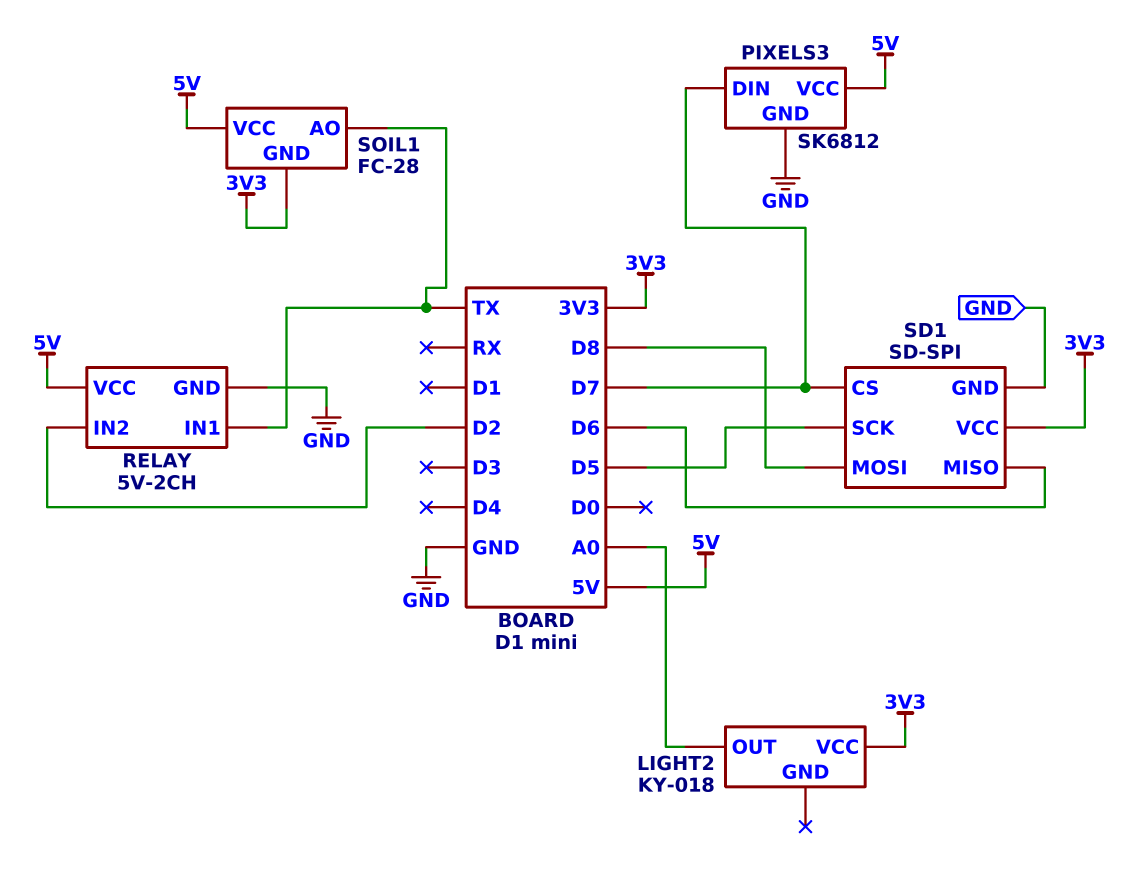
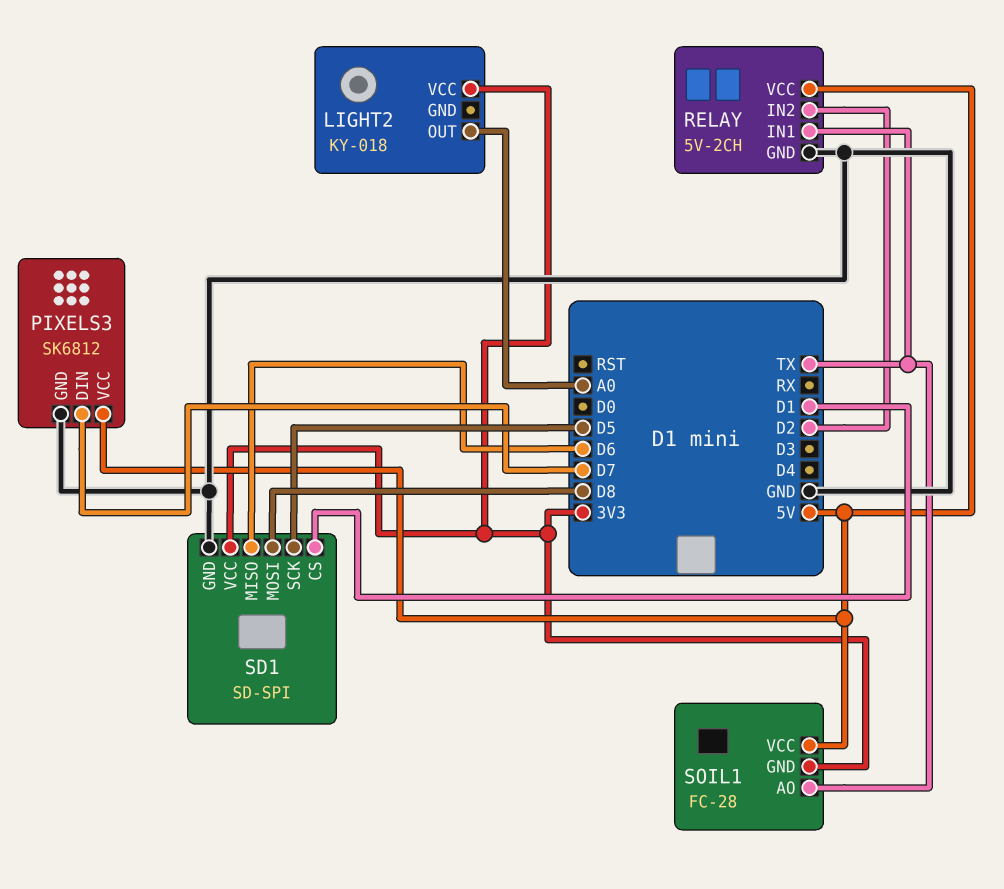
SD1 pin CS: D7 -> D1

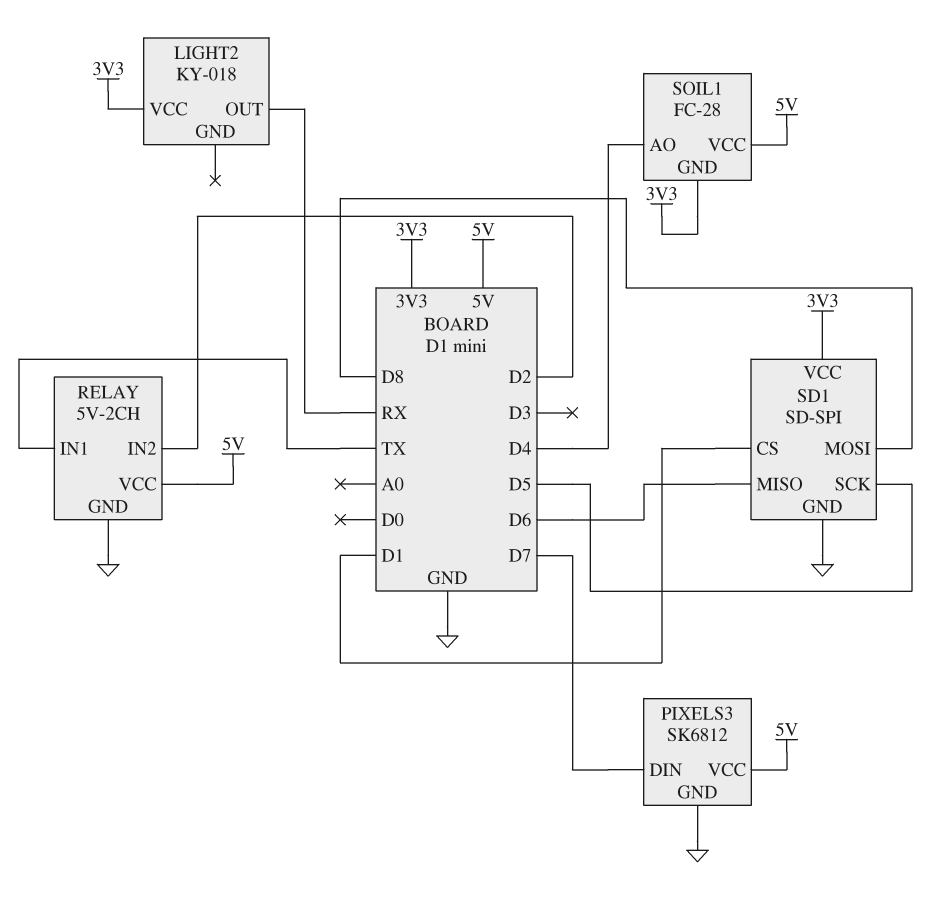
LIGHT2 pin OUT: A0 -> RX
SOIL1 pin AO: TX -> D4

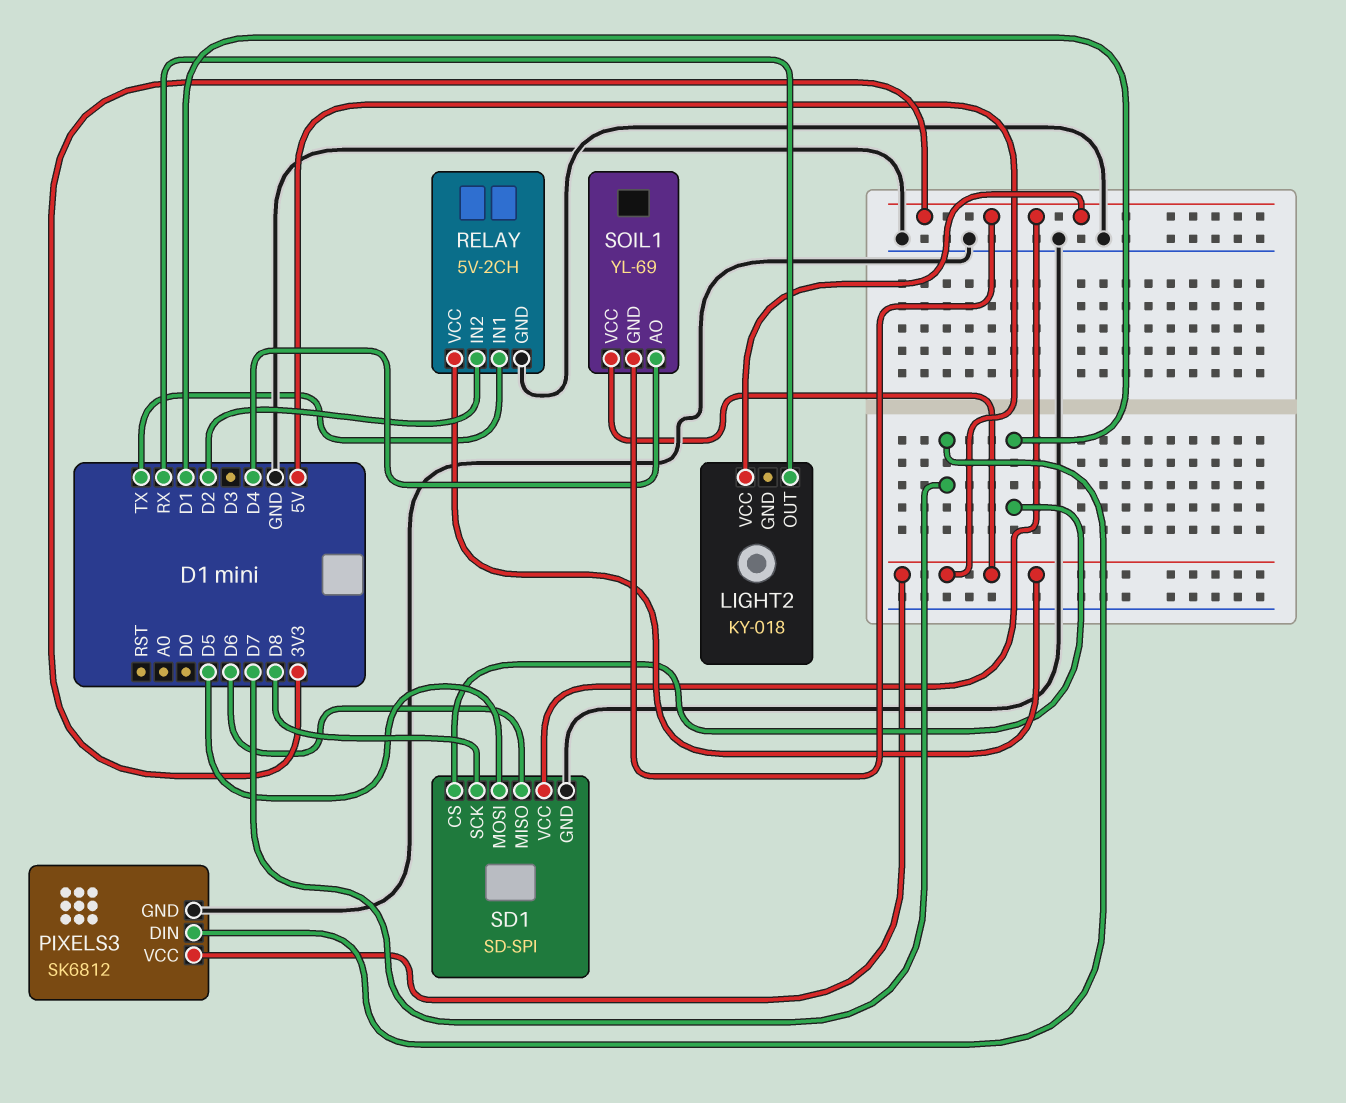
SD1 pin MOSI: D8 -> D5
SD1 pin SCK: D5 -> D8
SOIL1: FC-28 -> YL-69

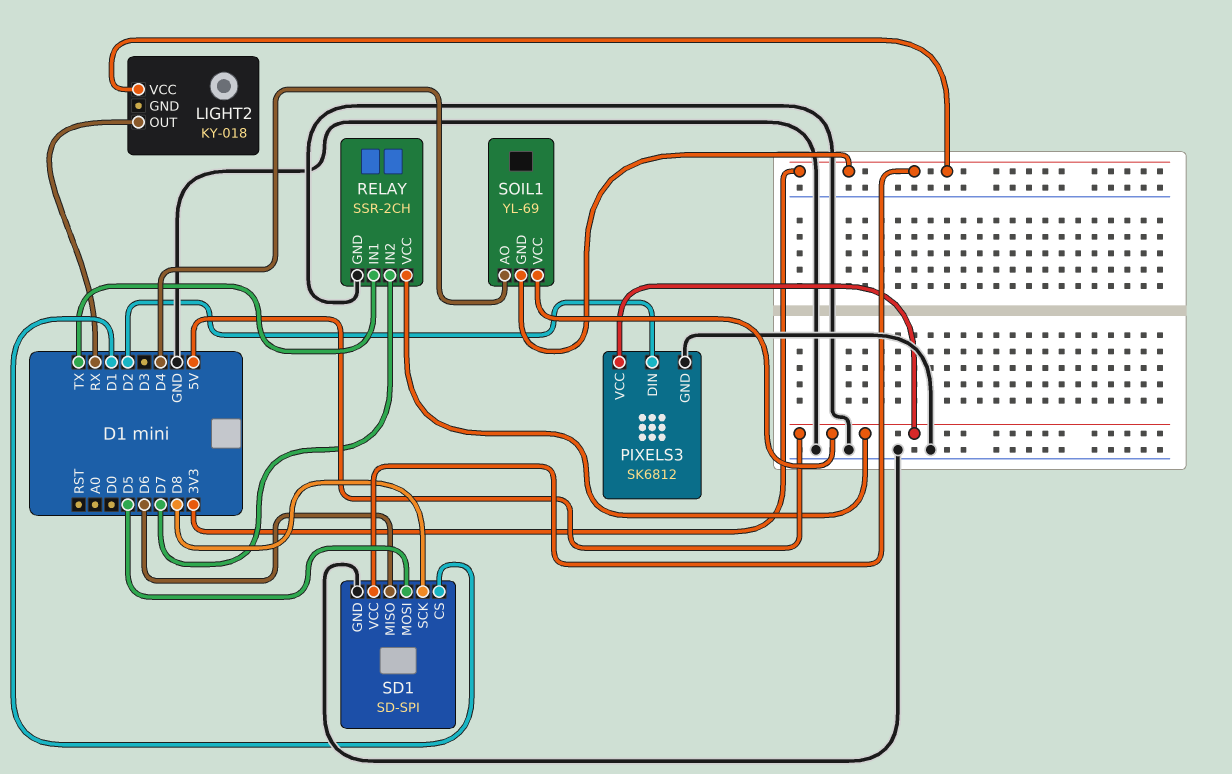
PIXELS3 pin DIN: D7 -> D2
RELAY: 5V-2CH -> SSR-2CH
RELAY pin IN2: D2 -> D7

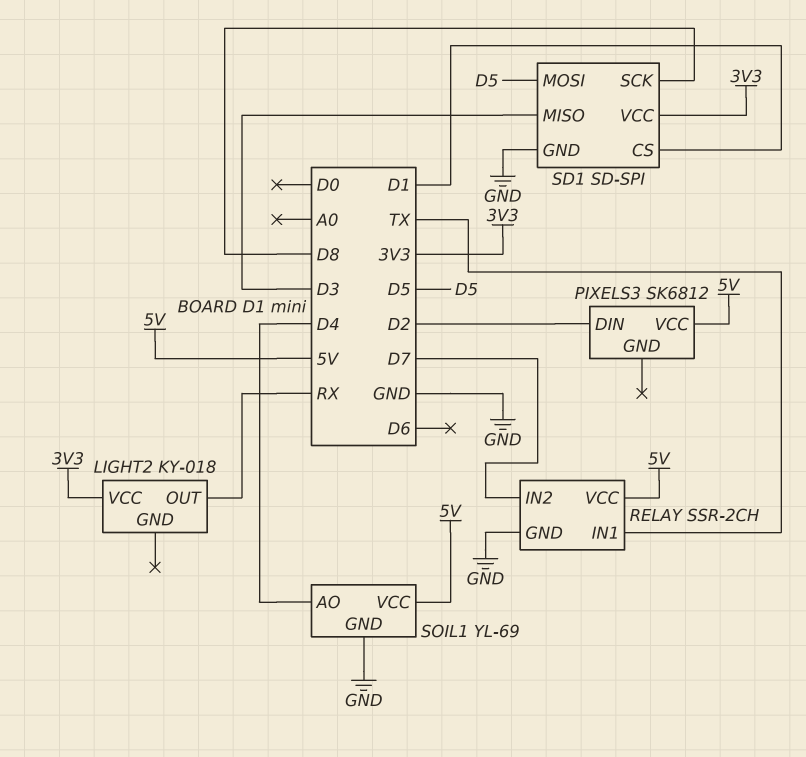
PIXELS3 pin GND: GND -> none
SD1 pin MISO: D6 -> D3
SOIL1 pin GND: 3V3 -> GND

